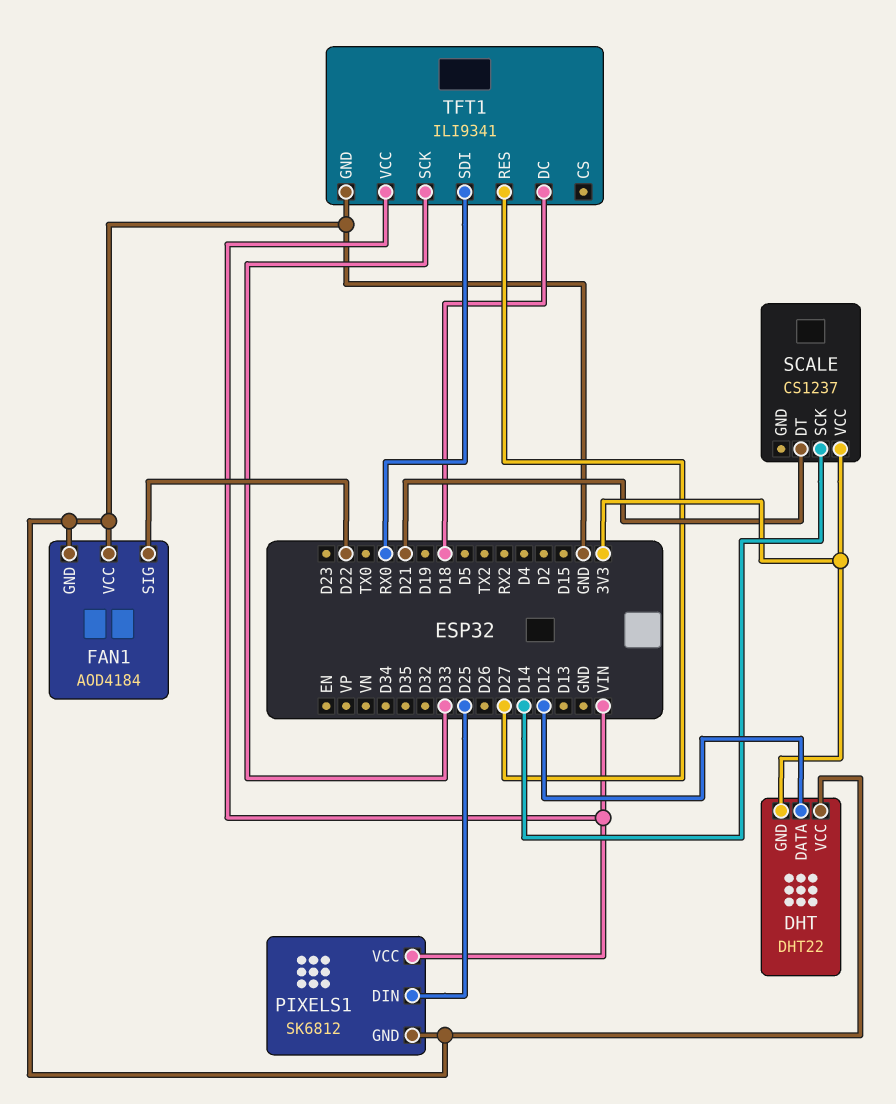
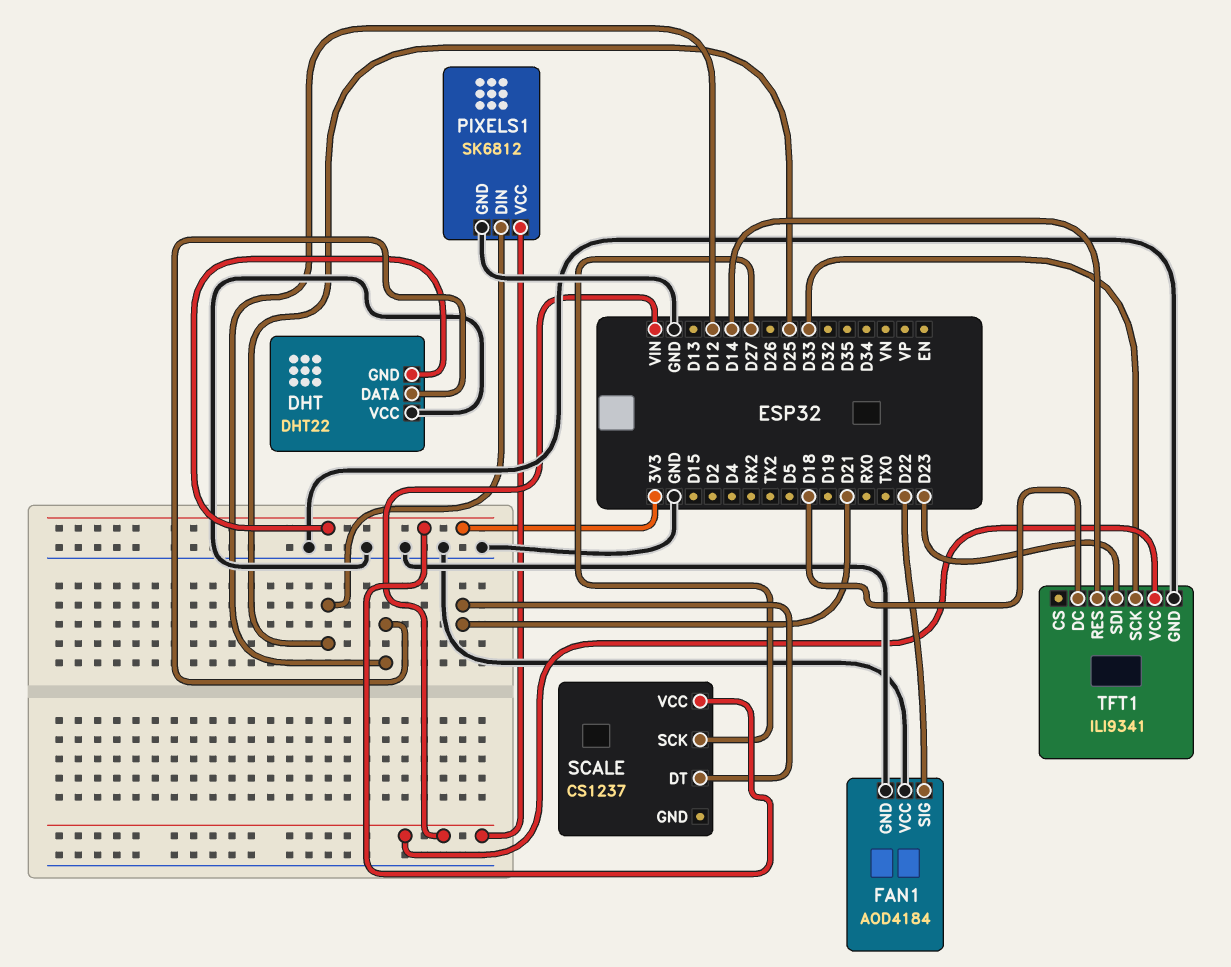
SCALE pin SCK: D14 -> D27
TFT1 pin RES: D27 -> D14
TFT1 pin SDI: RX0 -> D23

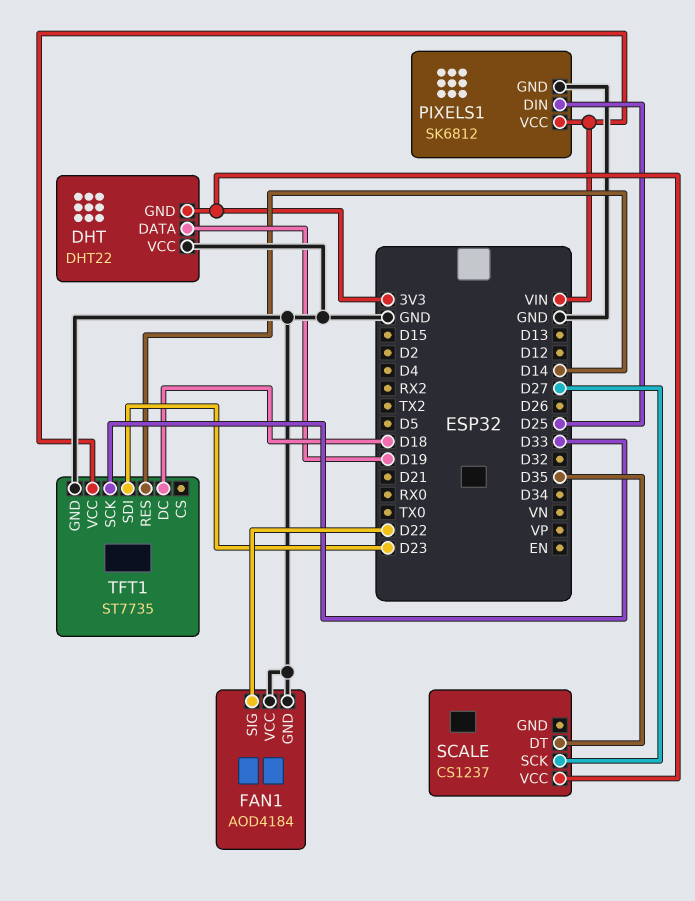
DHT pin DATA: D12 -> D19
SCALE pin DT: D21 -> D35
TFT1: ILI9341 -> ST7735

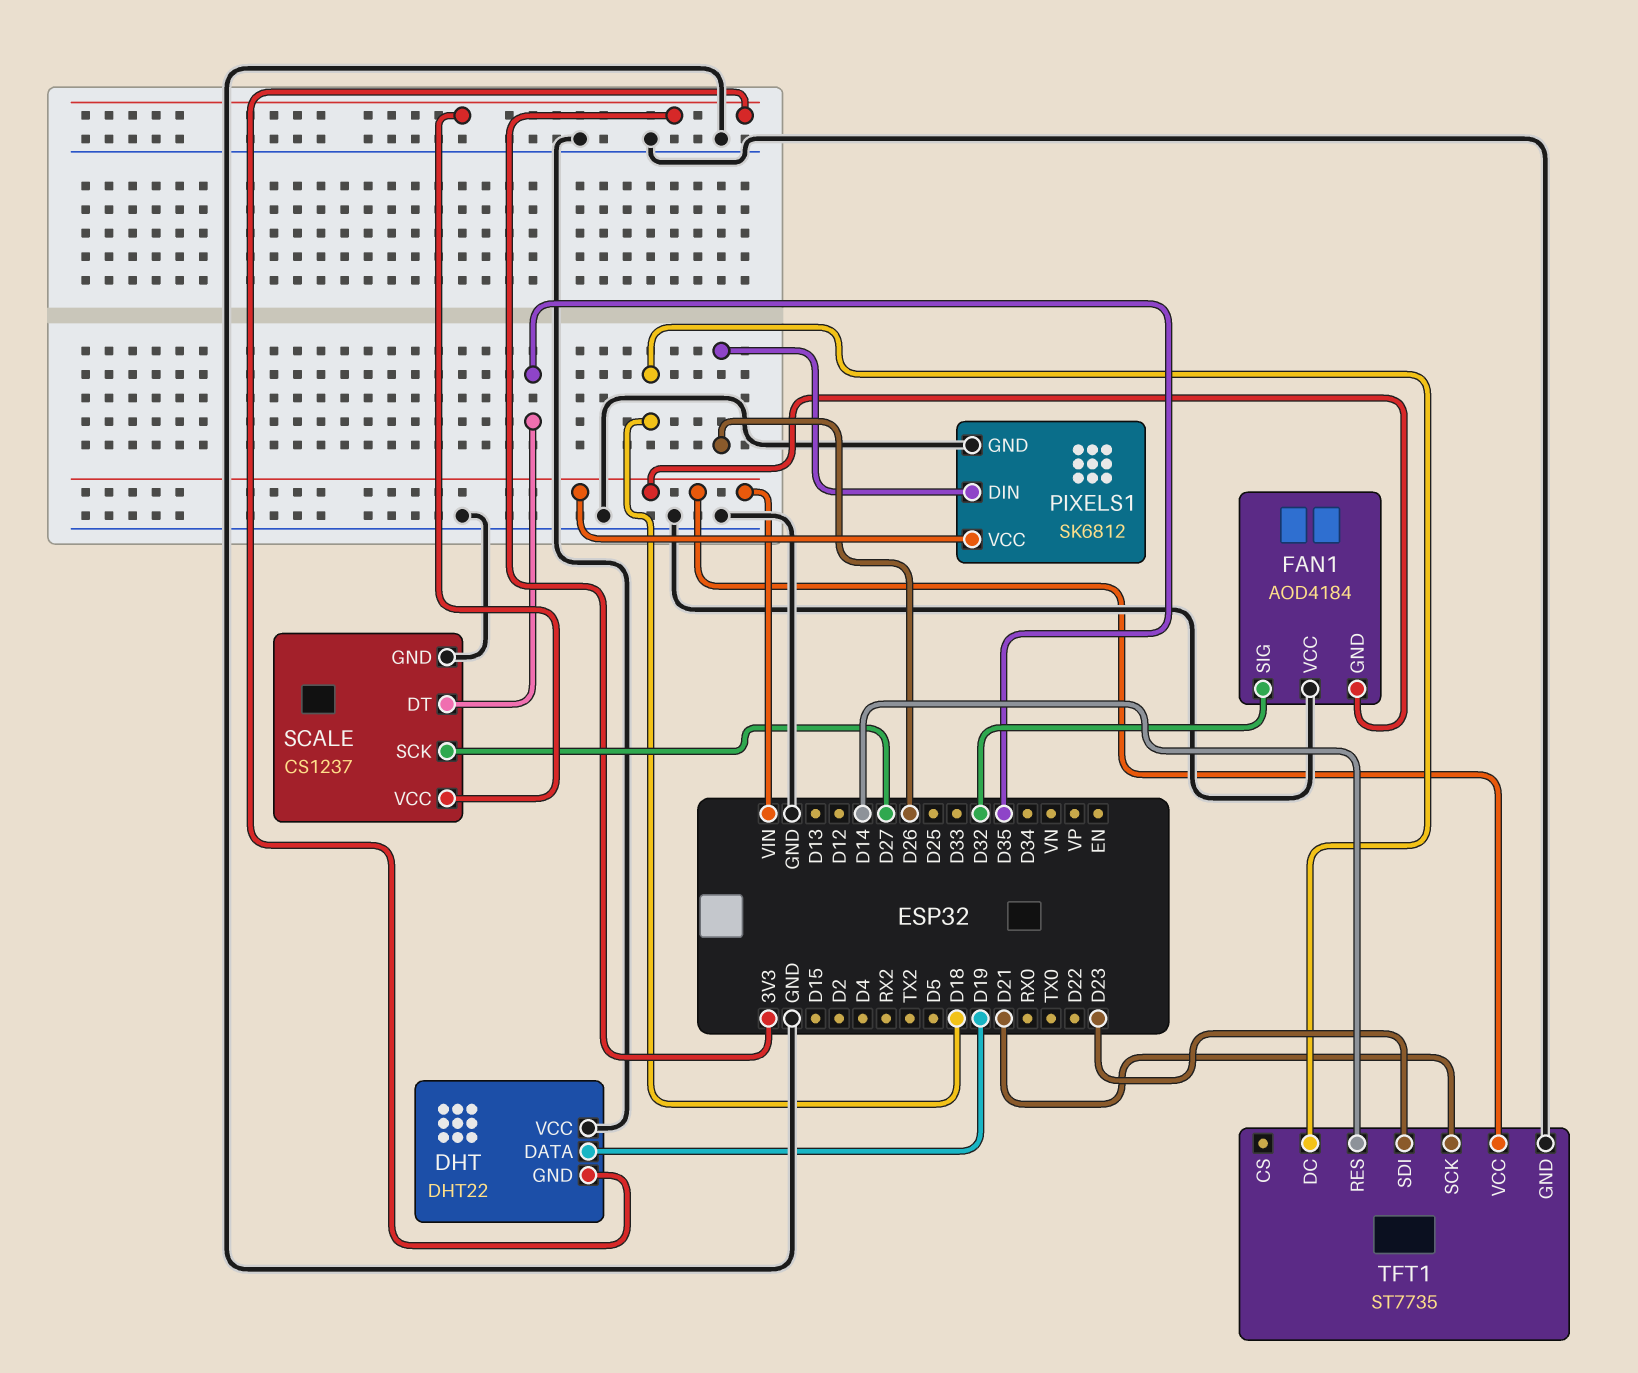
FAN1 pin GND: GND -> VIN
FAN1 pin SIG: D22 -> D32
PIXELS1 pin DIN: D25 -> D26
SCALE pin GND: none -> GND
TFT1 pin SCK: D33 -> D21

